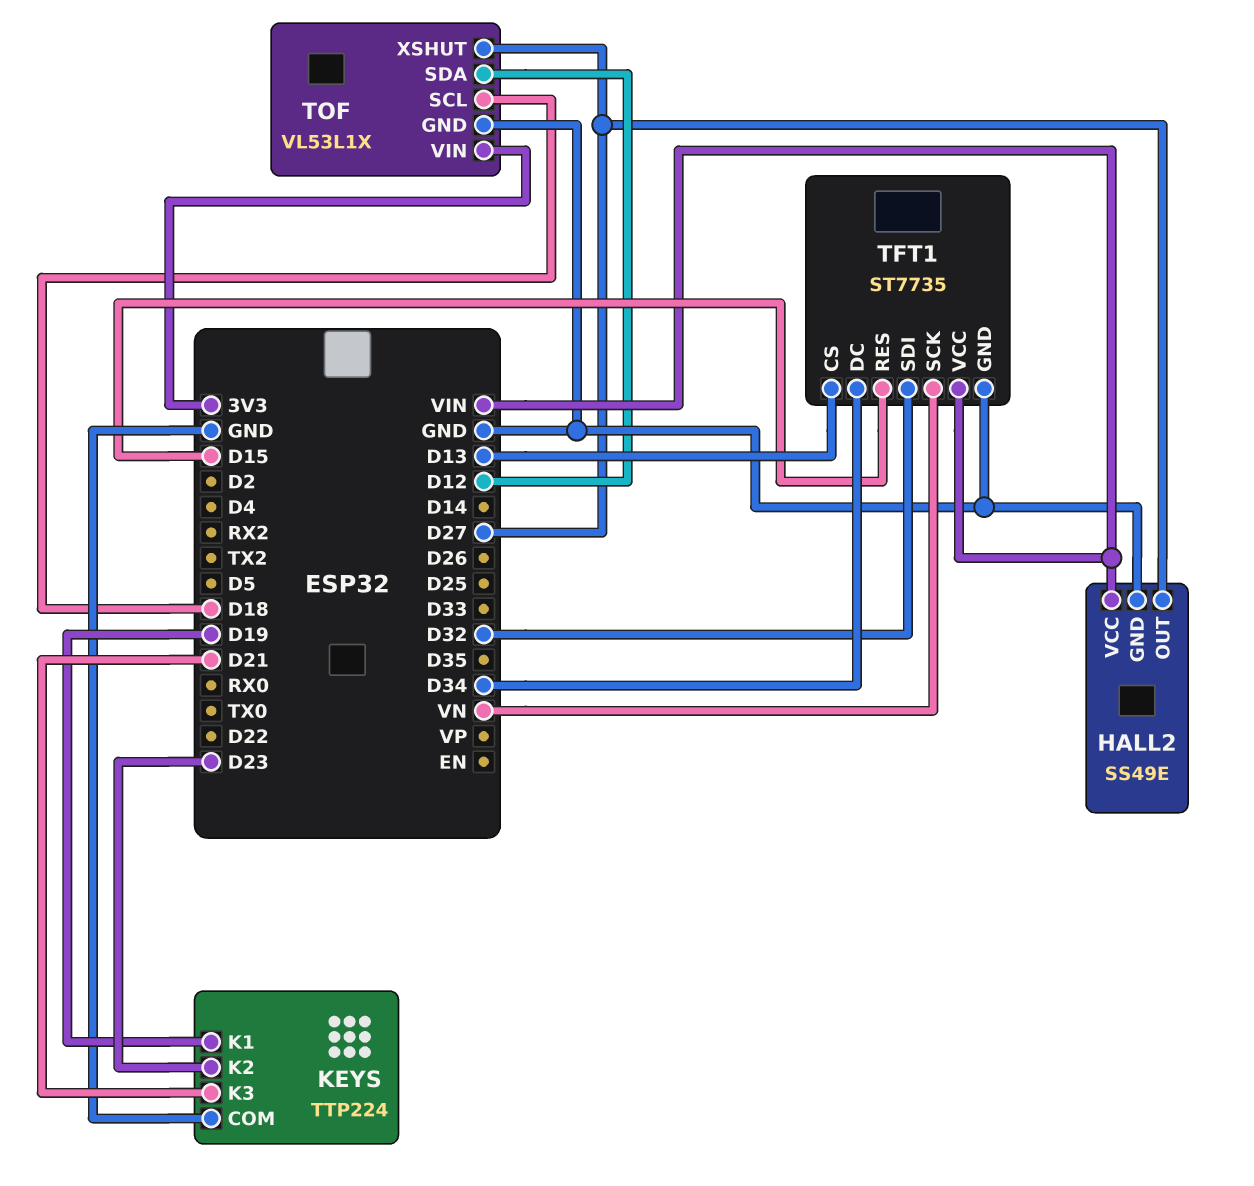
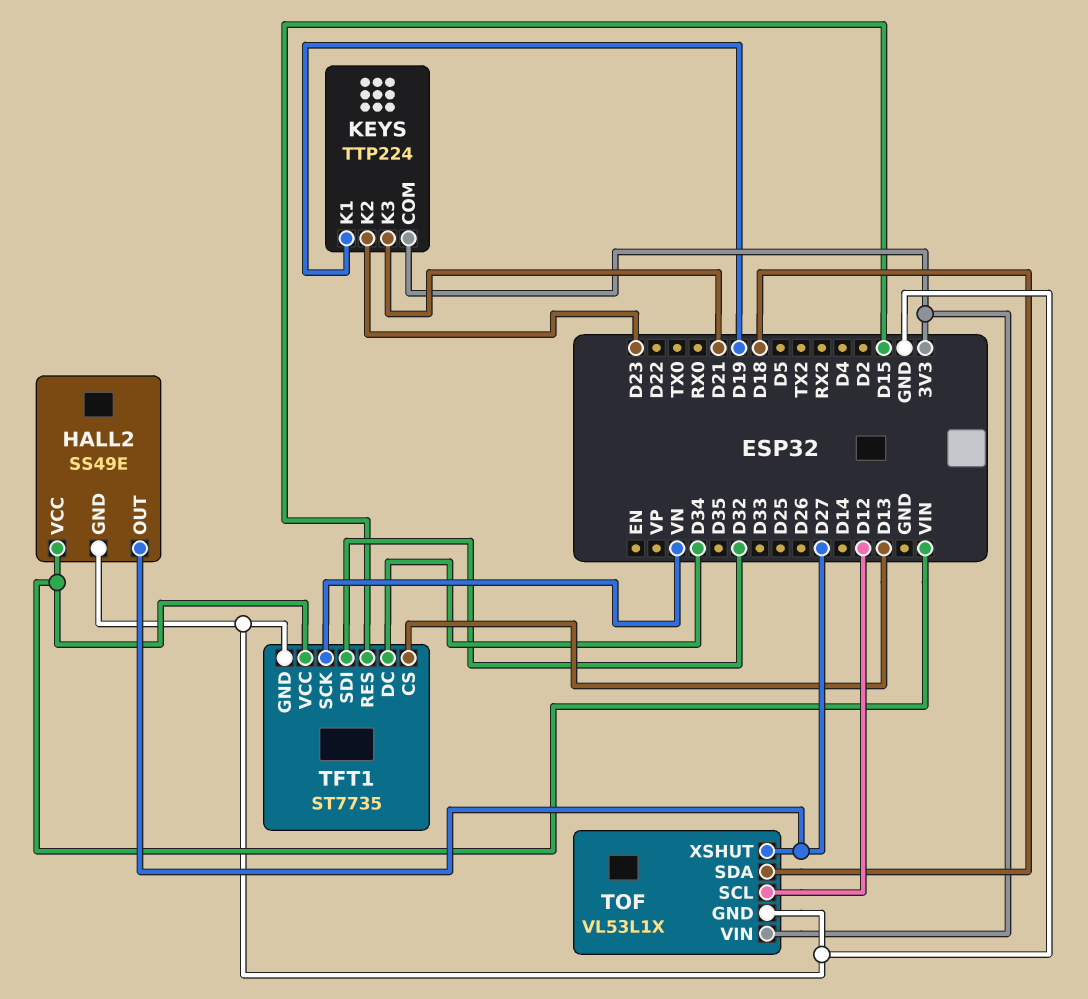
KEYS pin COM: GND -> 3V3
TOF pin SCL: D18 -> D12
TOF pin SDA: D12 -> D18

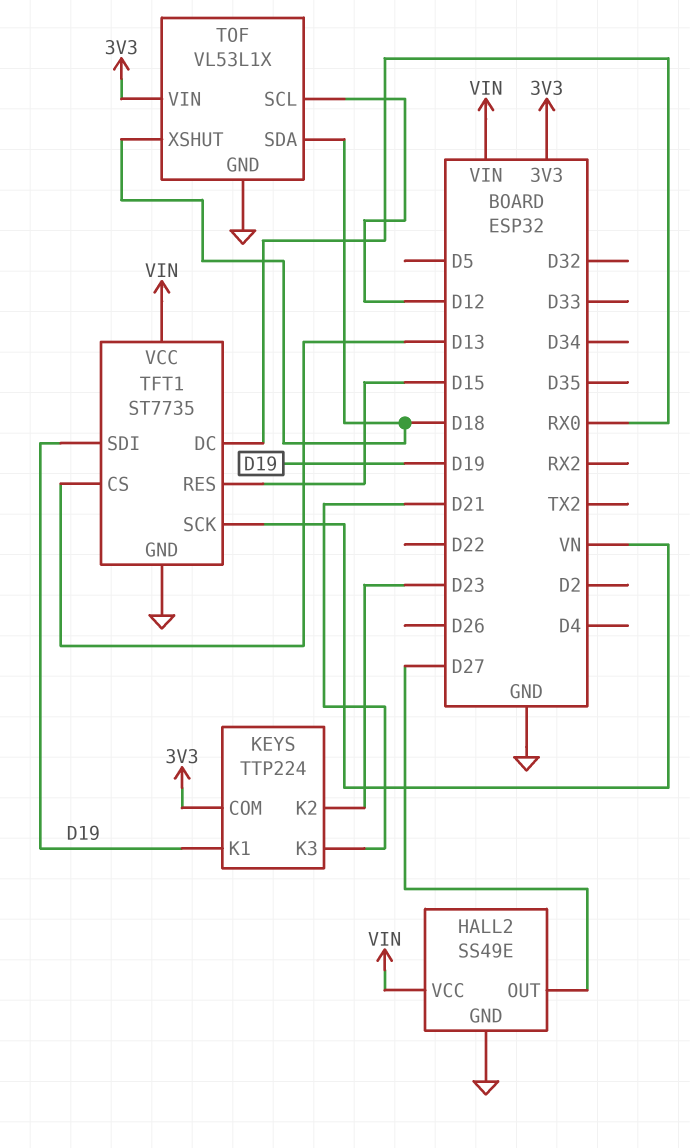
TFT1 pin DC: D34 -> RX0
TFT1 pin SDI: D32 -> D19
TOF pin XSHUT: D27 -> D18

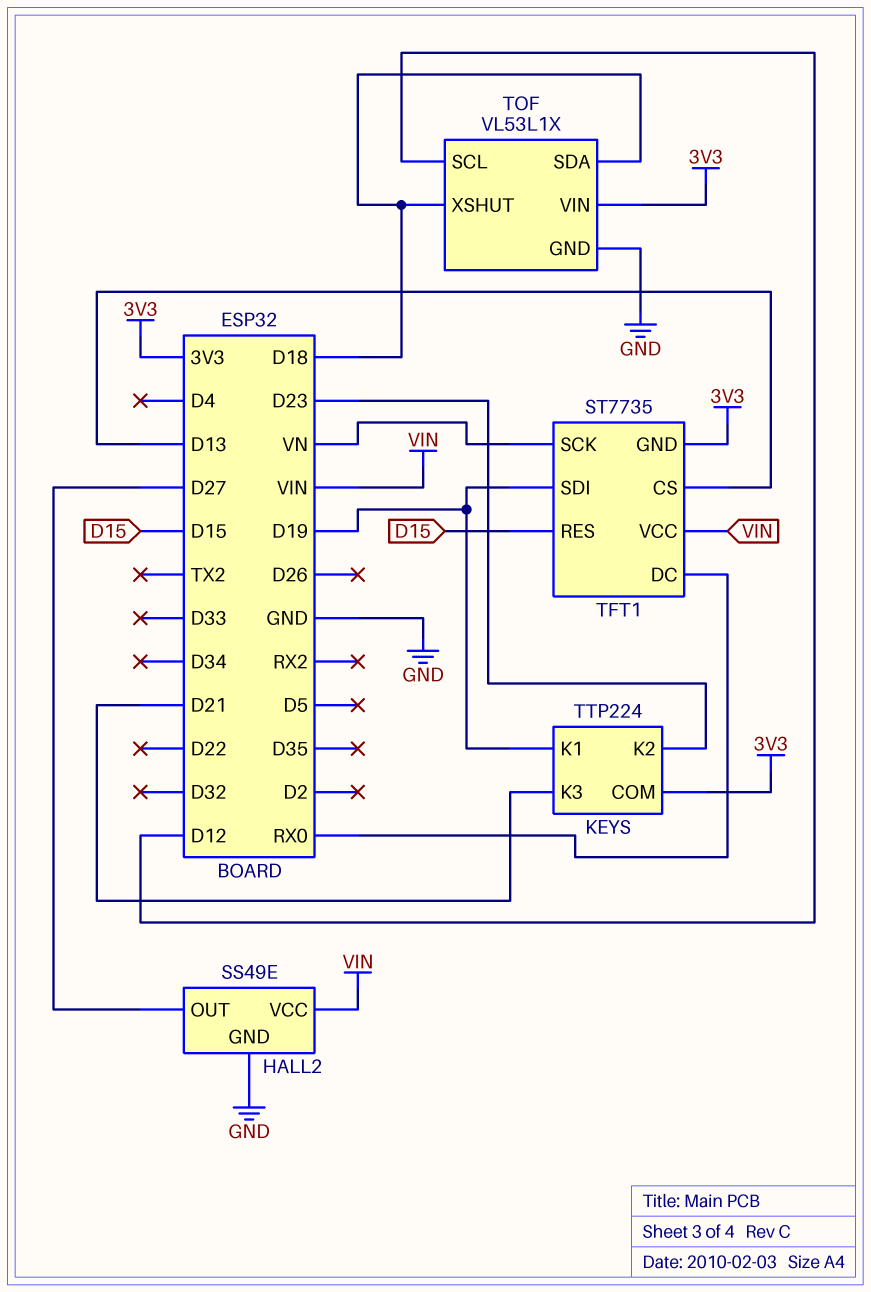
TFT1 pin GND: GND -> 3V3

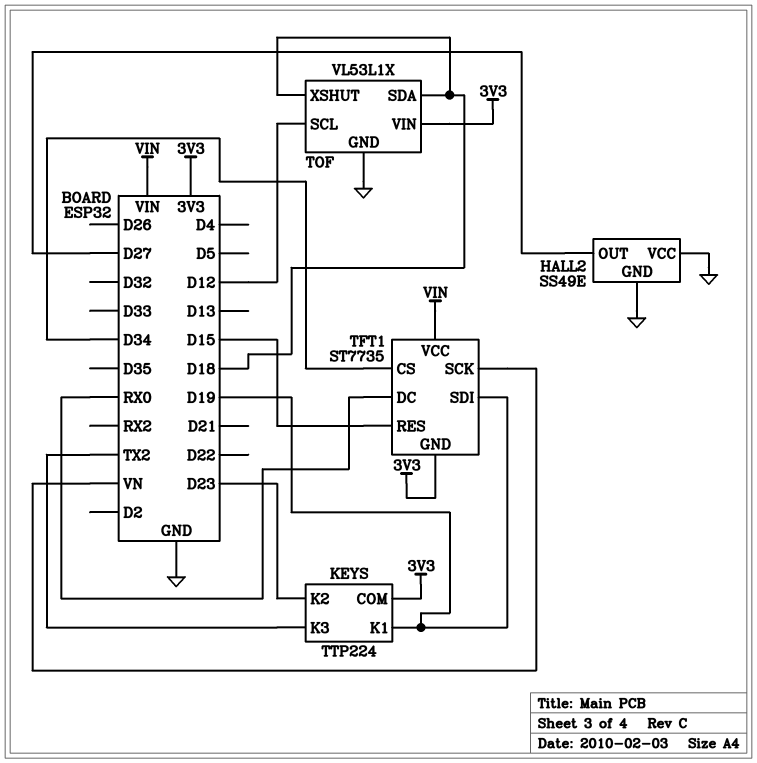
HALL2 pin VCC: VIN -> GND
KEYS pin K3: D21 -> TX2
TFT1 pin CS: D13 -> D34

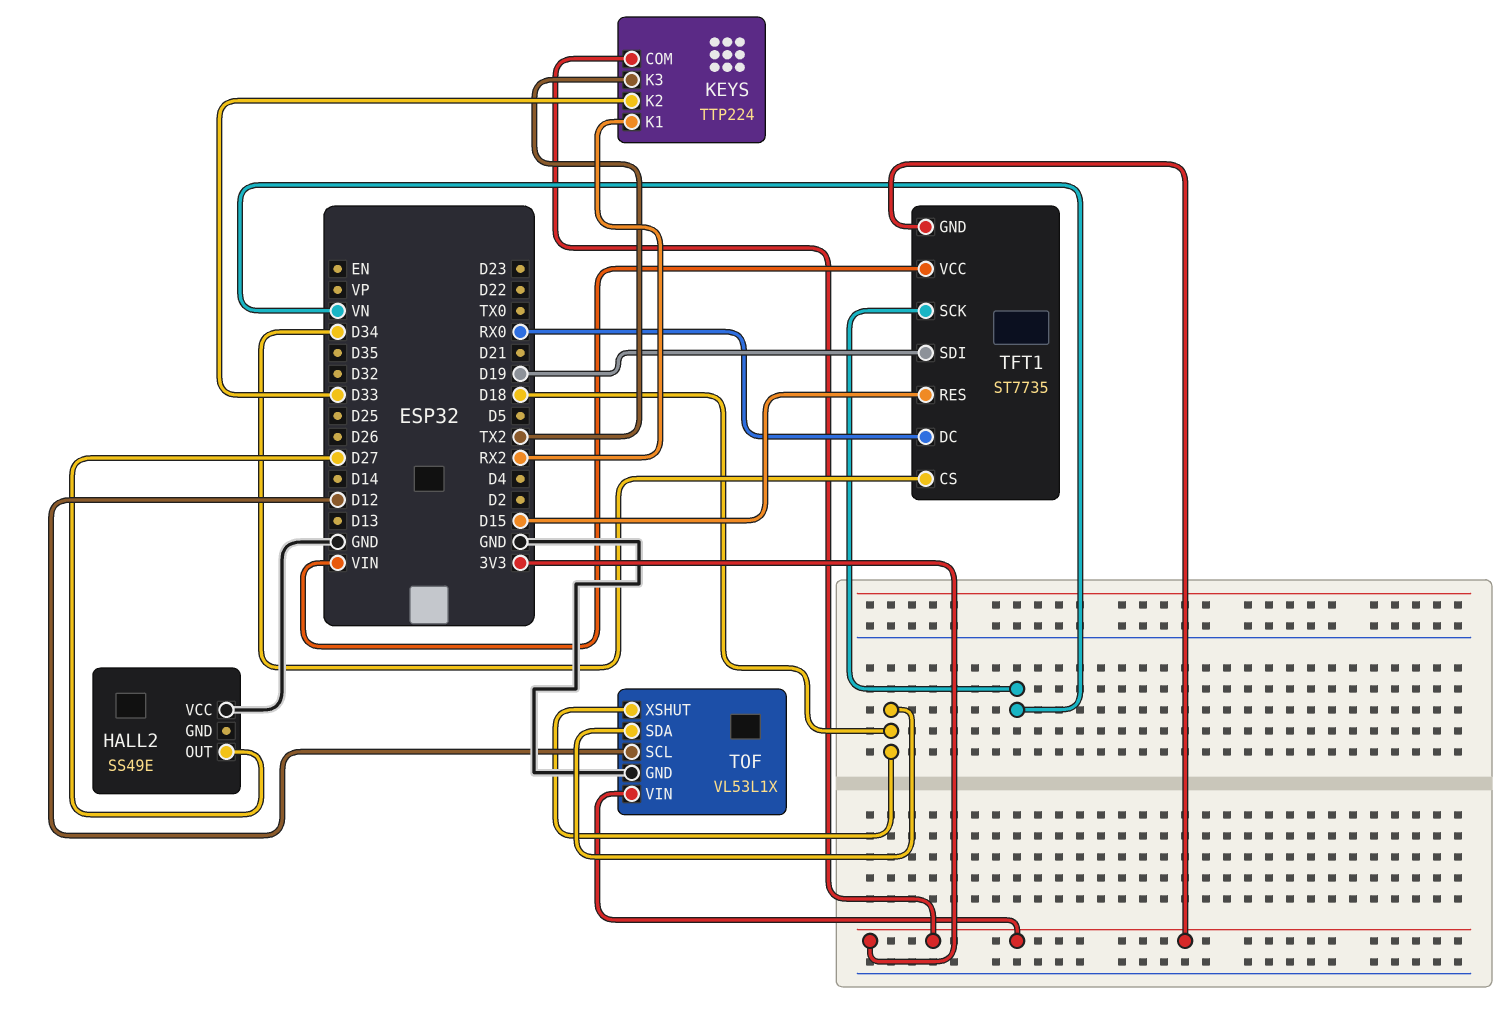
HALL2 pin GND: GND -> none
KEYS pin K1: D19 -> RX2
KEYS pin K2: D23 -> D33

